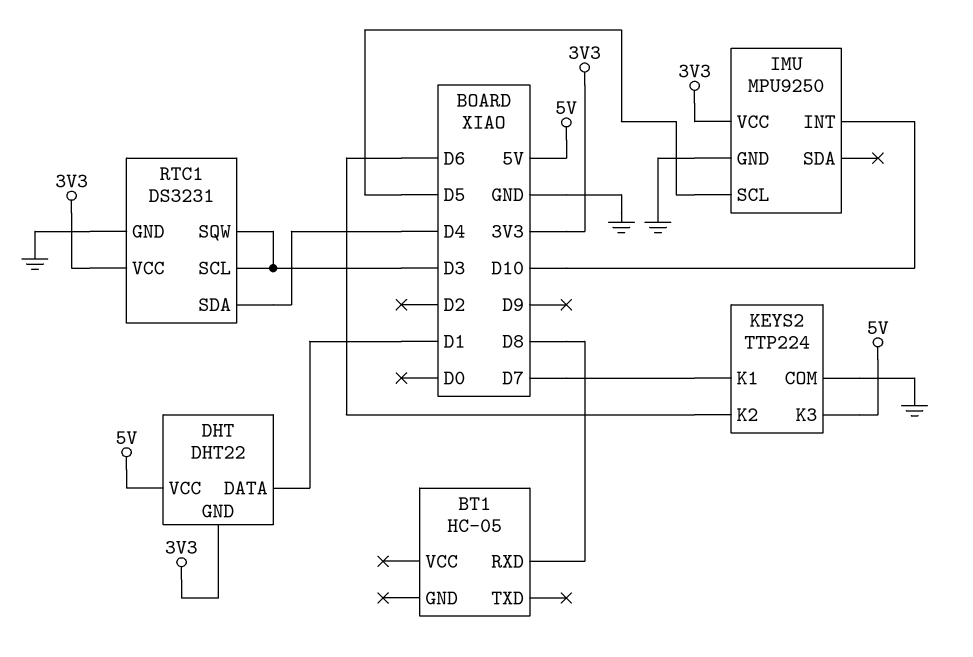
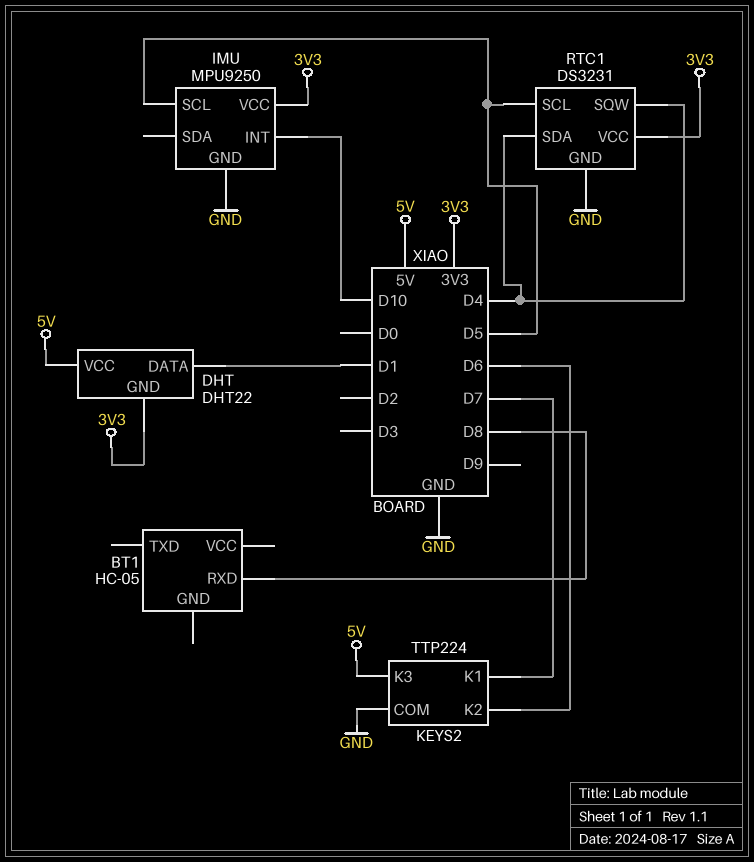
RTC1 pin SCL: D3 -> D5
RTC1 pin SQW: D3 -> D4

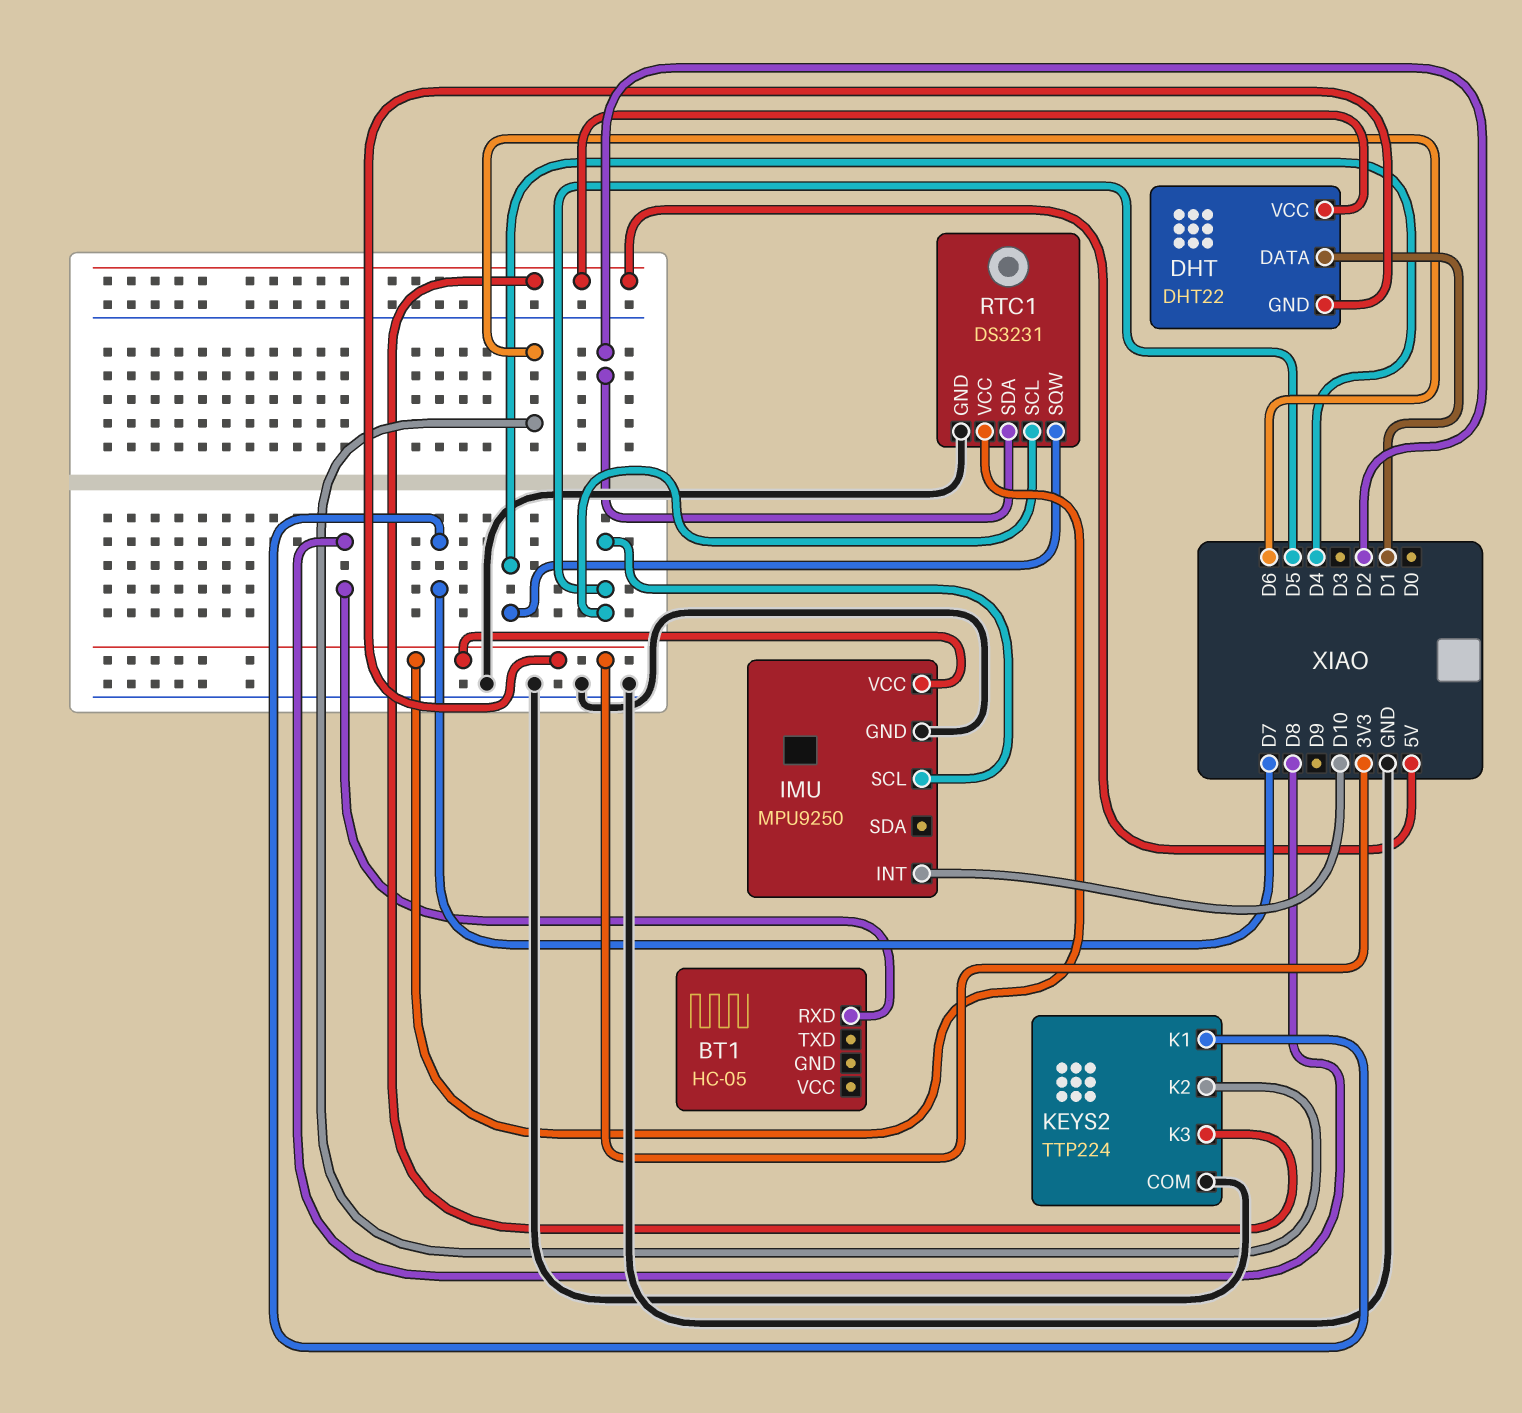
RTC1 pin SDA: D4 -> D2

